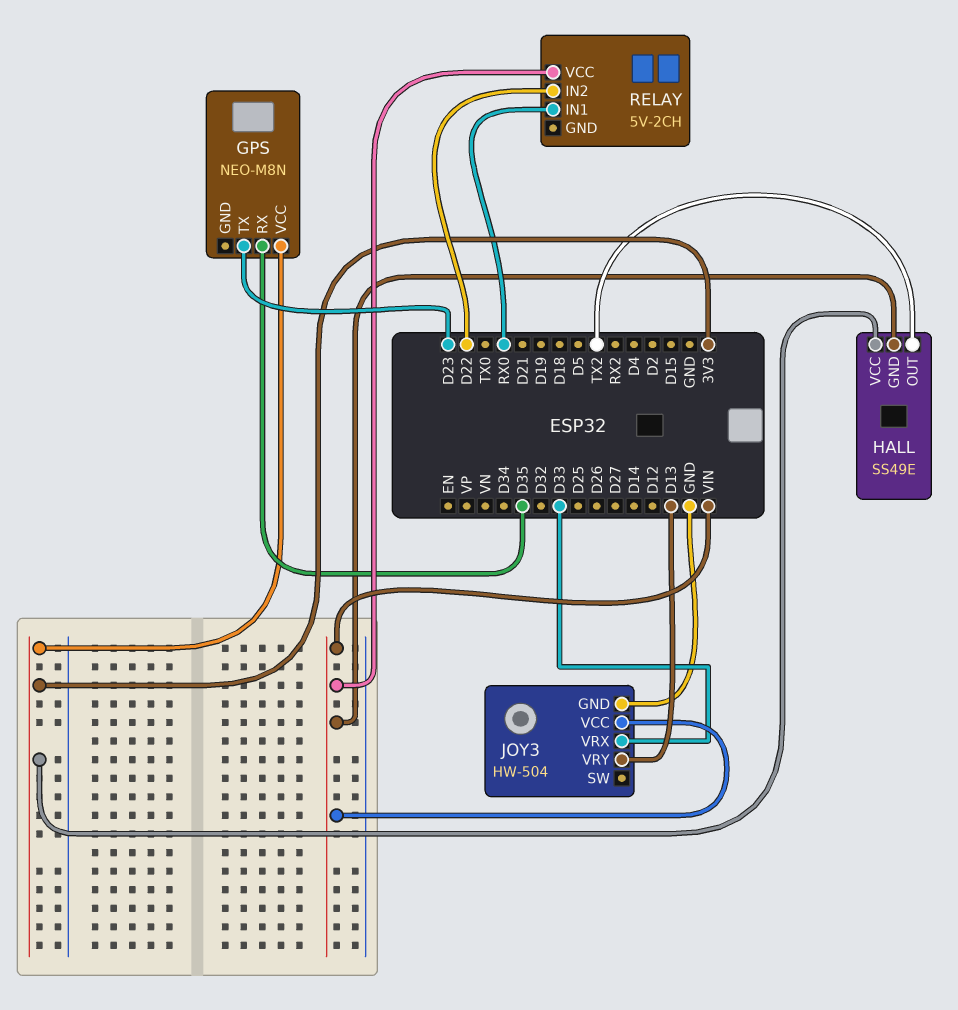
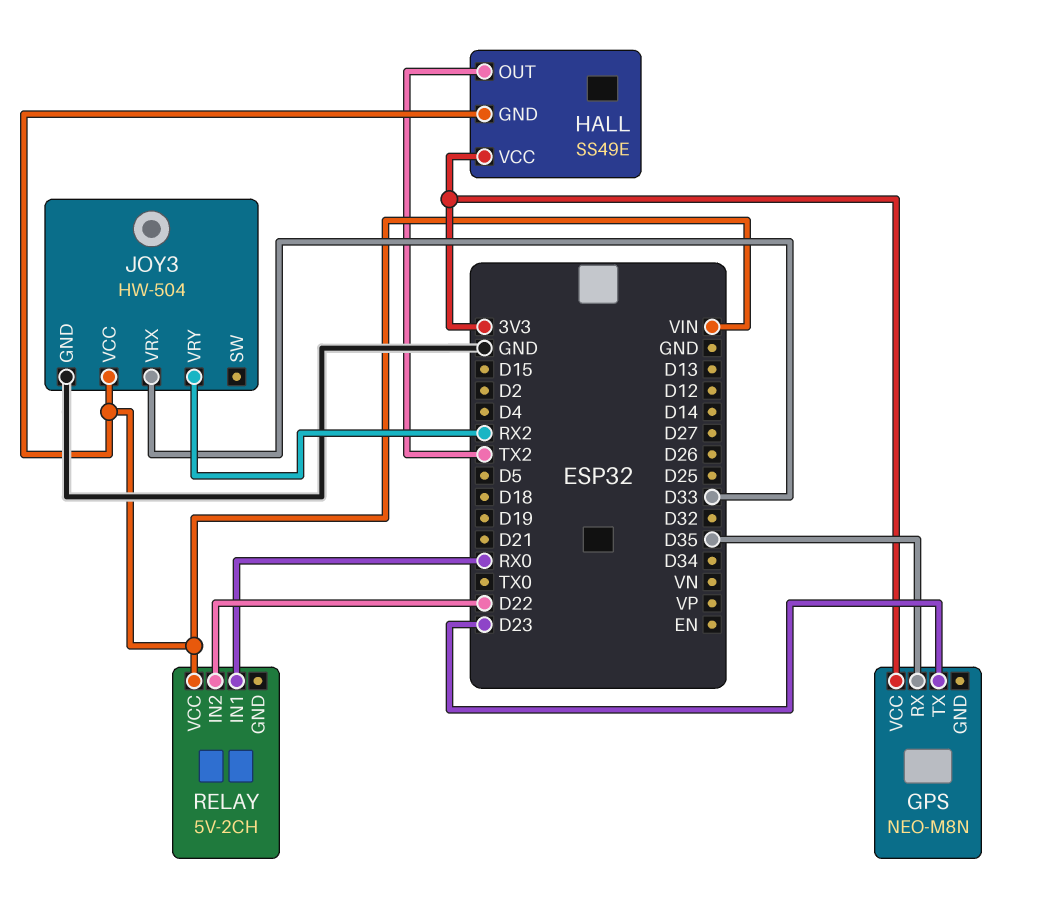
JOY3 pin VRY: D13 -> RX2

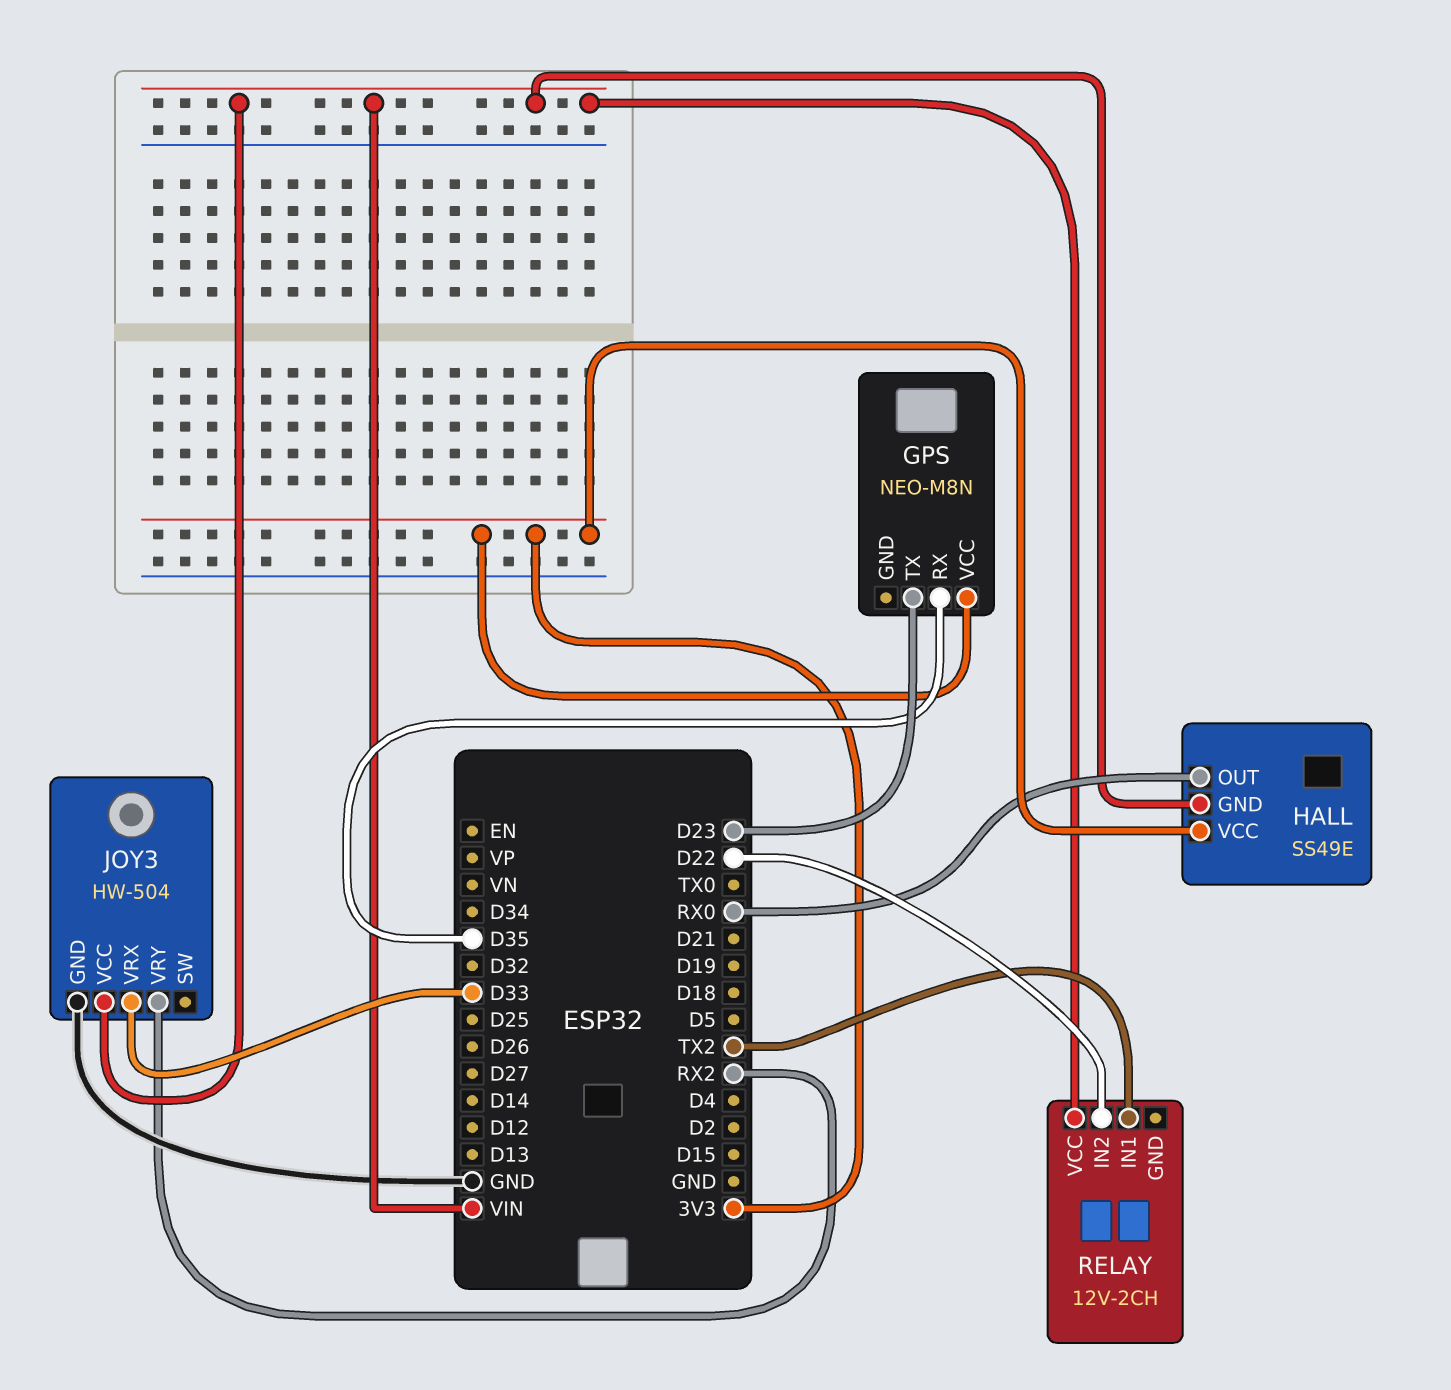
HALL pin OUT: TX2 -> RX0
RELAY: 5V-2CH -> 12V-2CH
RELAY pin IN1: RX0 -> TX2

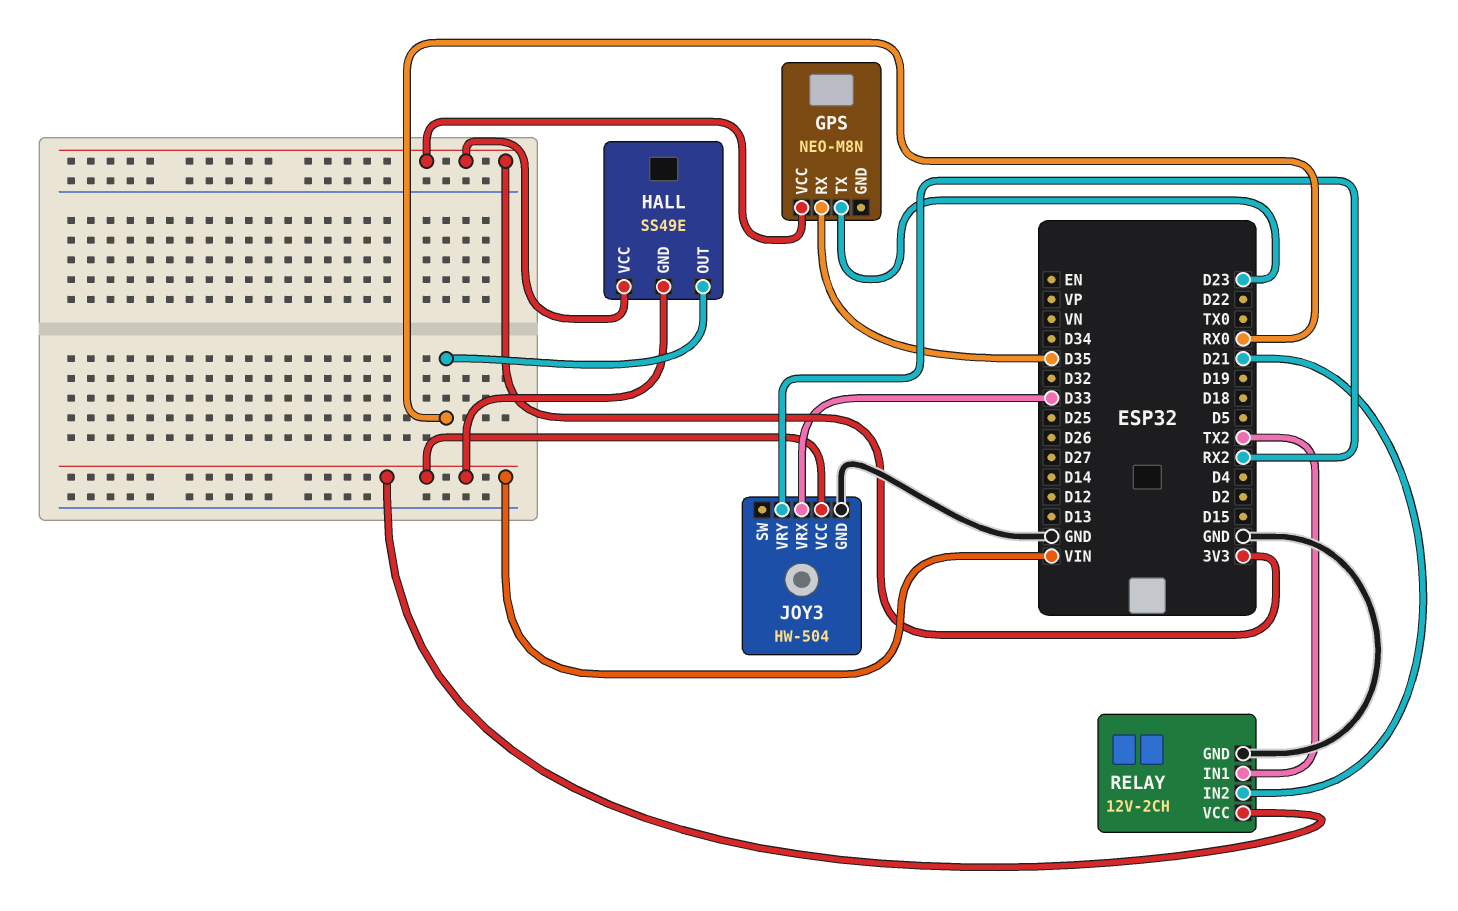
RELAY pin GND: none -> GND
RELAY pin IN2: D22 -> D21

